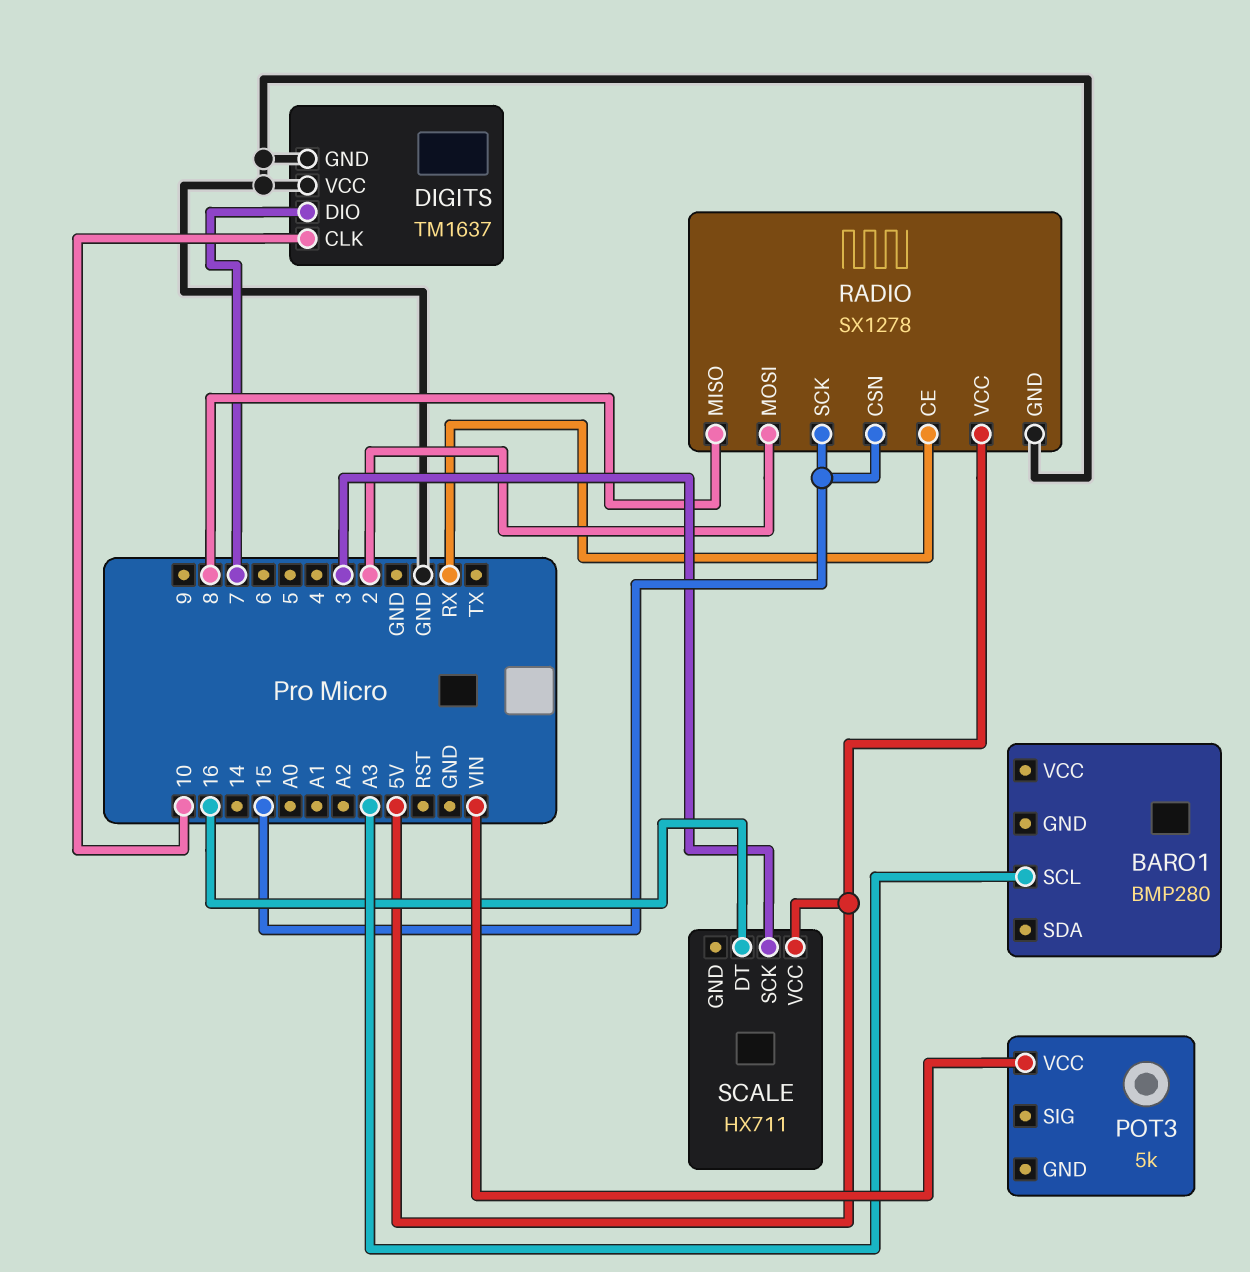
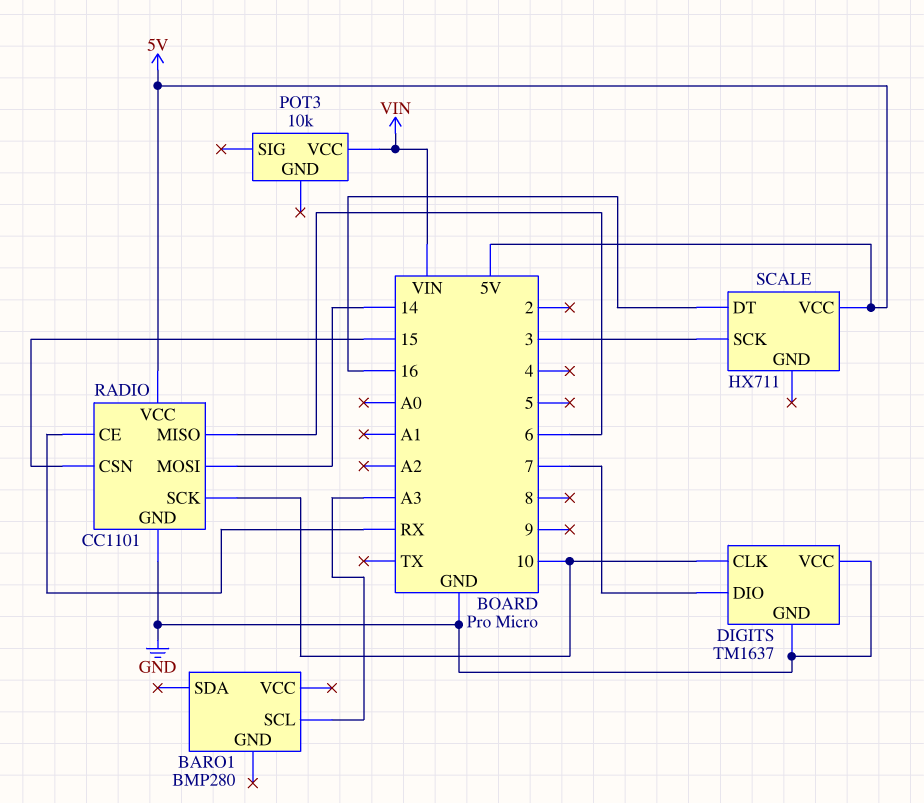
POT3: 5k -> 10k
RADIO: SX1278 -> CC1101
RADIO pin MISO: 8 -> 6
RADIO pin MOSI: 2 -> 14
RADIO pin SCK: 15 -> 10

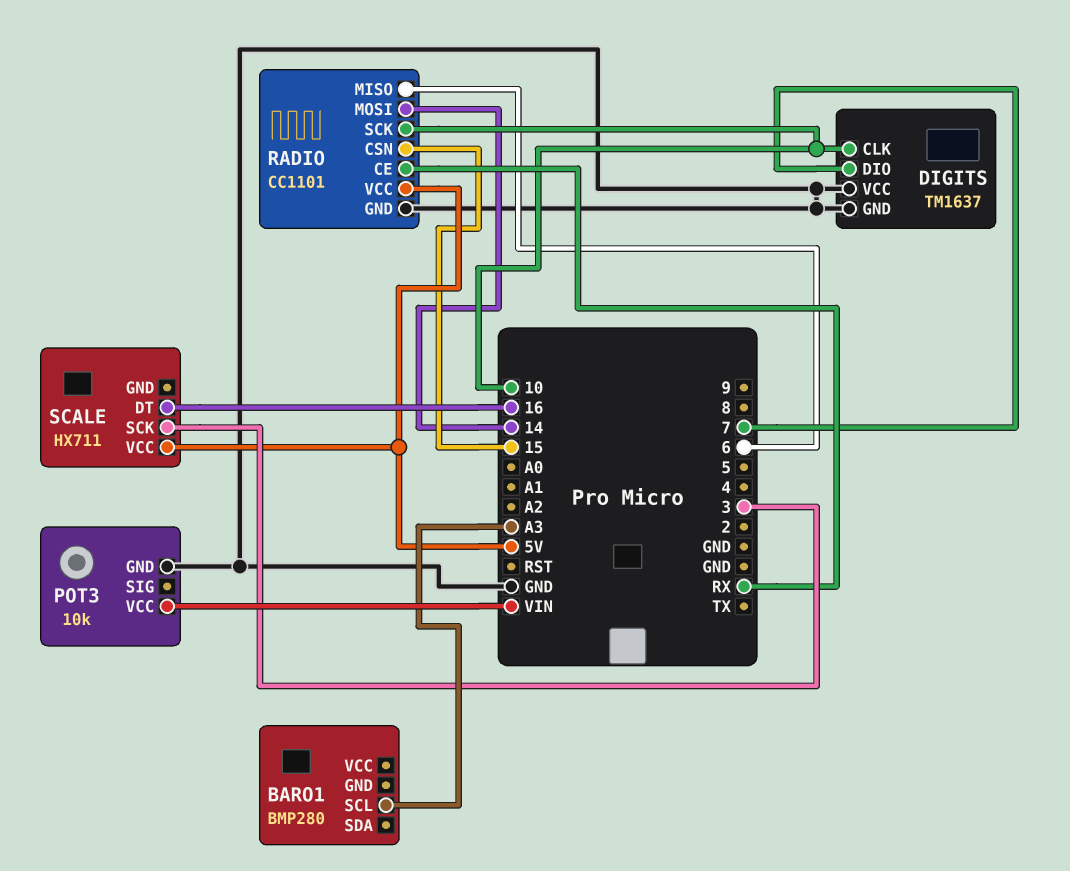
POT3 pin GND: none -> GND

